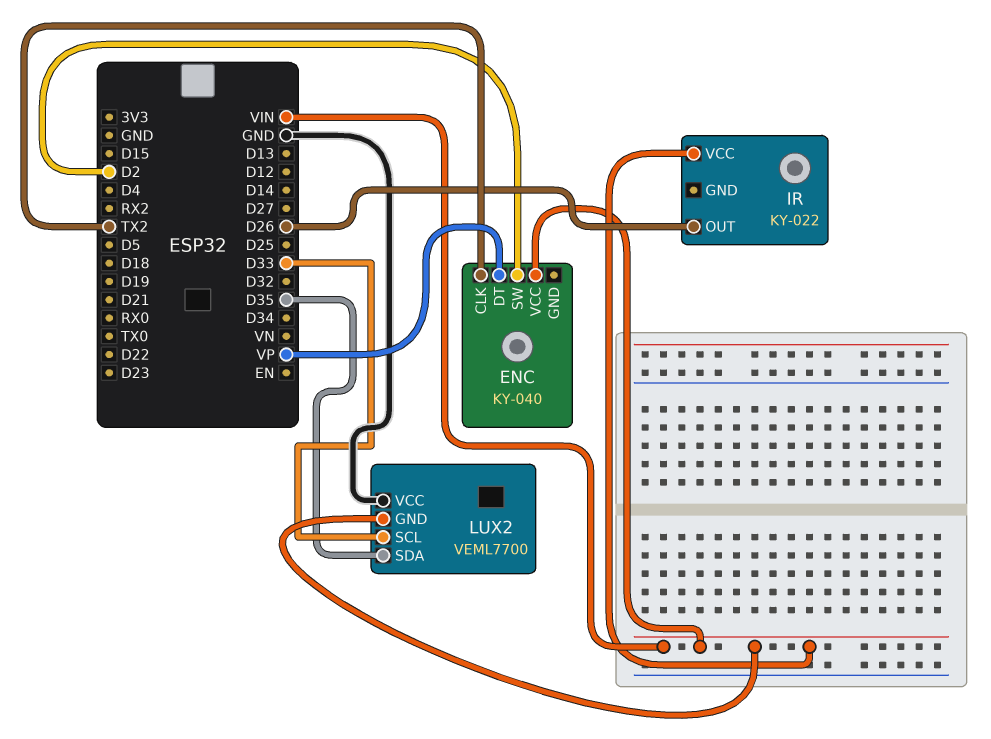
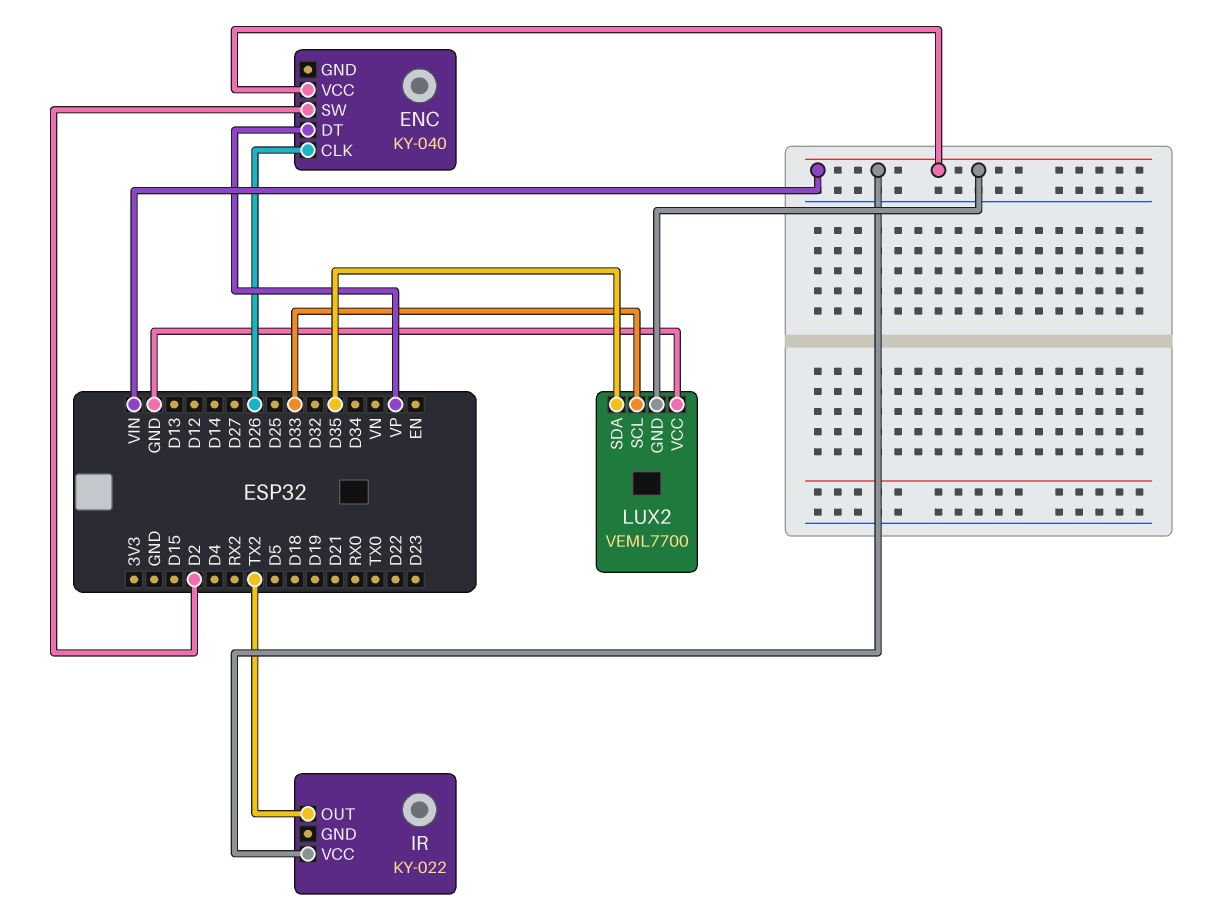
ENC pin CLK: TX2 -> D26
IR pin OUT: D26 -> TX2

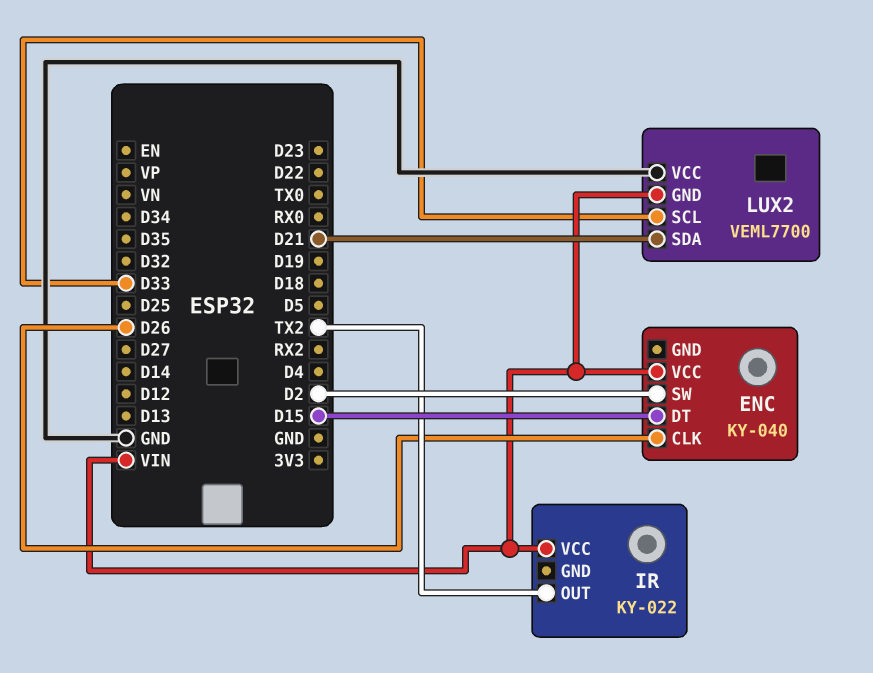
ENC pin DT: VP -> D15
LUX2 pin SDA: D35 -> D21

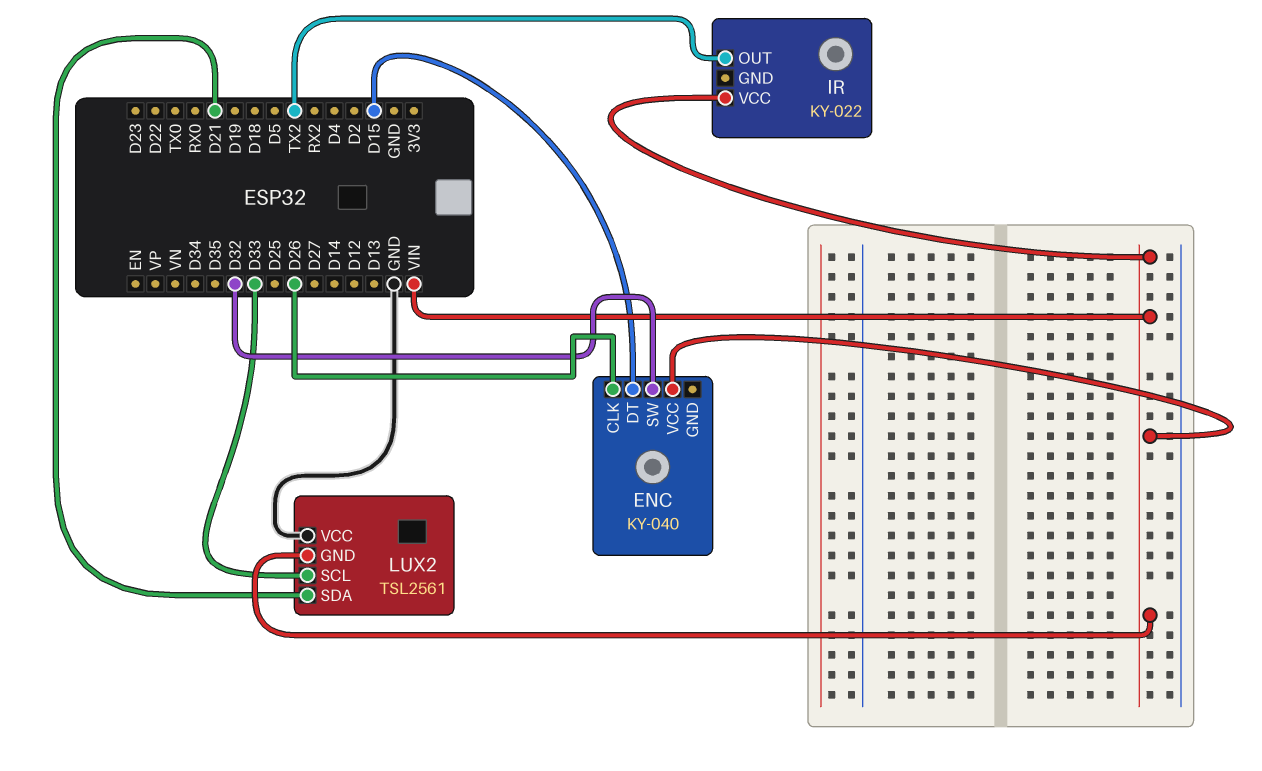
ENC pin SW: D2 -> D32
LUX2: VEML7700 -> TSL2561

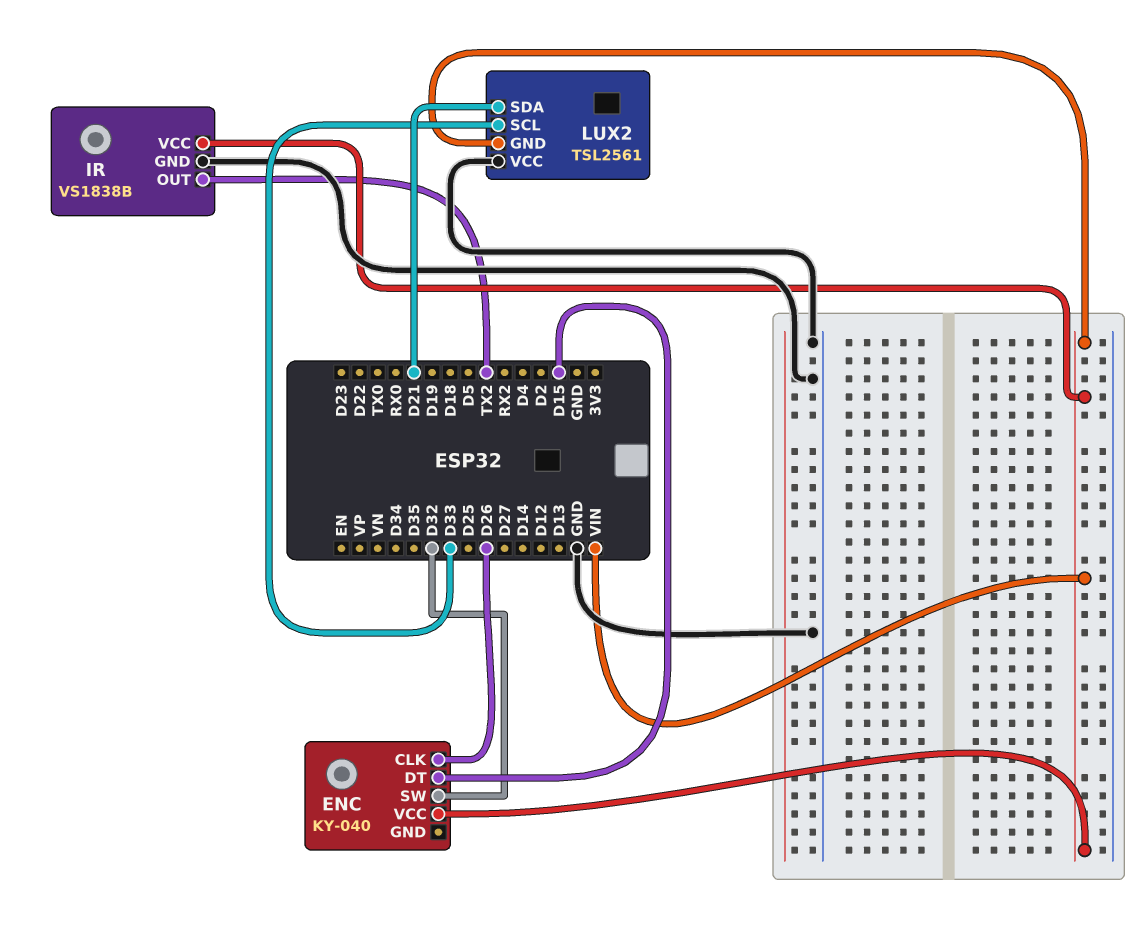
IR: KY-022 -> VS1838B
IR pin GND: none -> GND

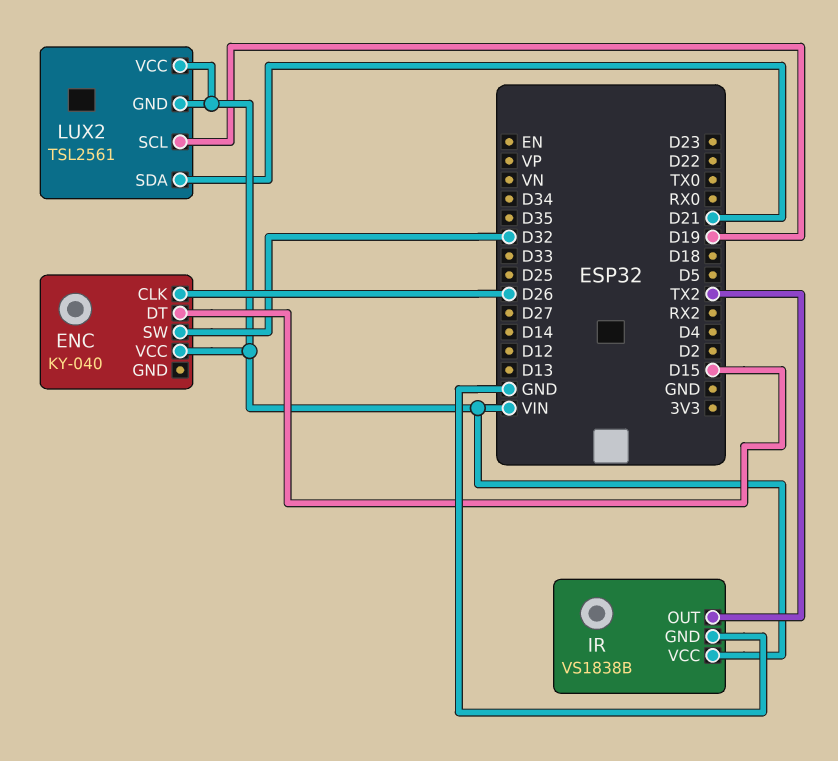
LUX2 pin SCL: D33 -> D19
LUX2 pin VCC: GND -> VIN

